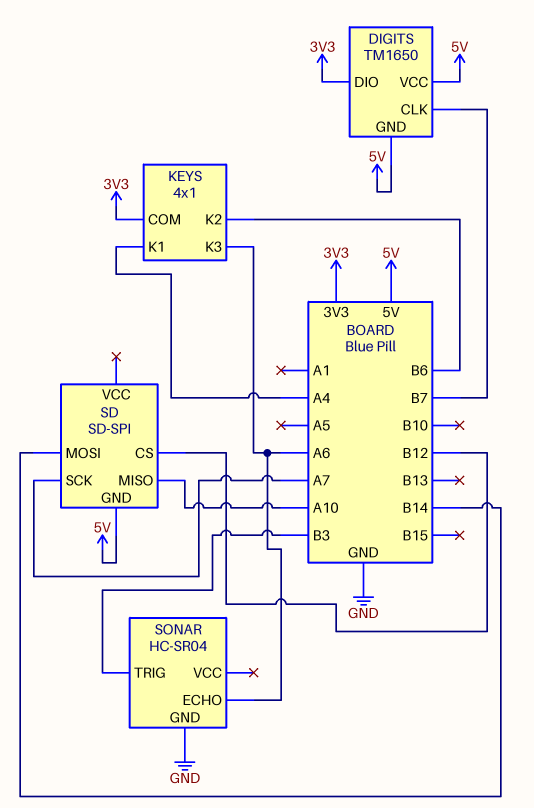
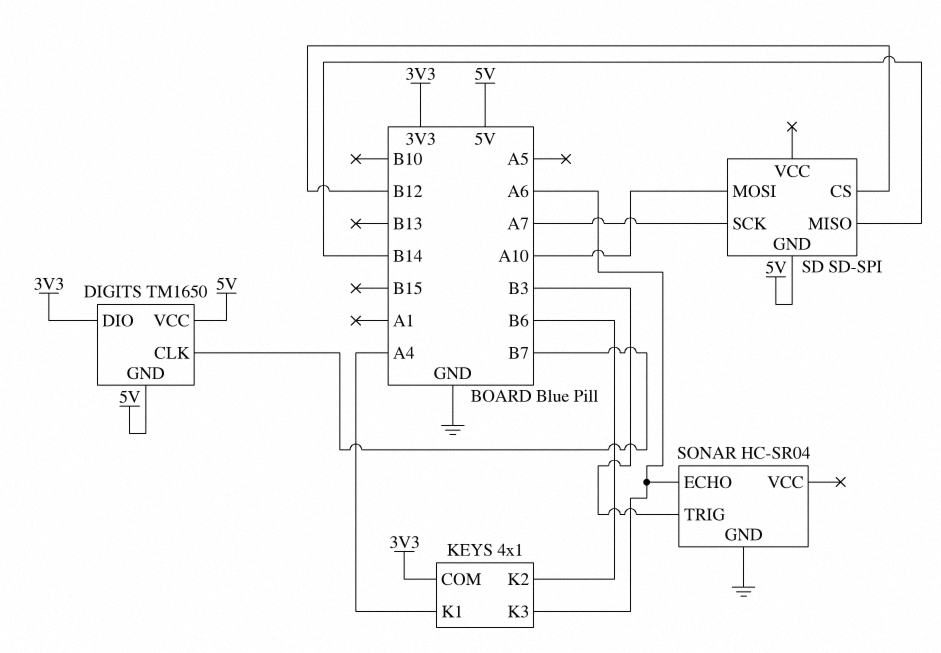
SD pin MISO: A10 -> B14
SD pin MOSI: B14 -> A10

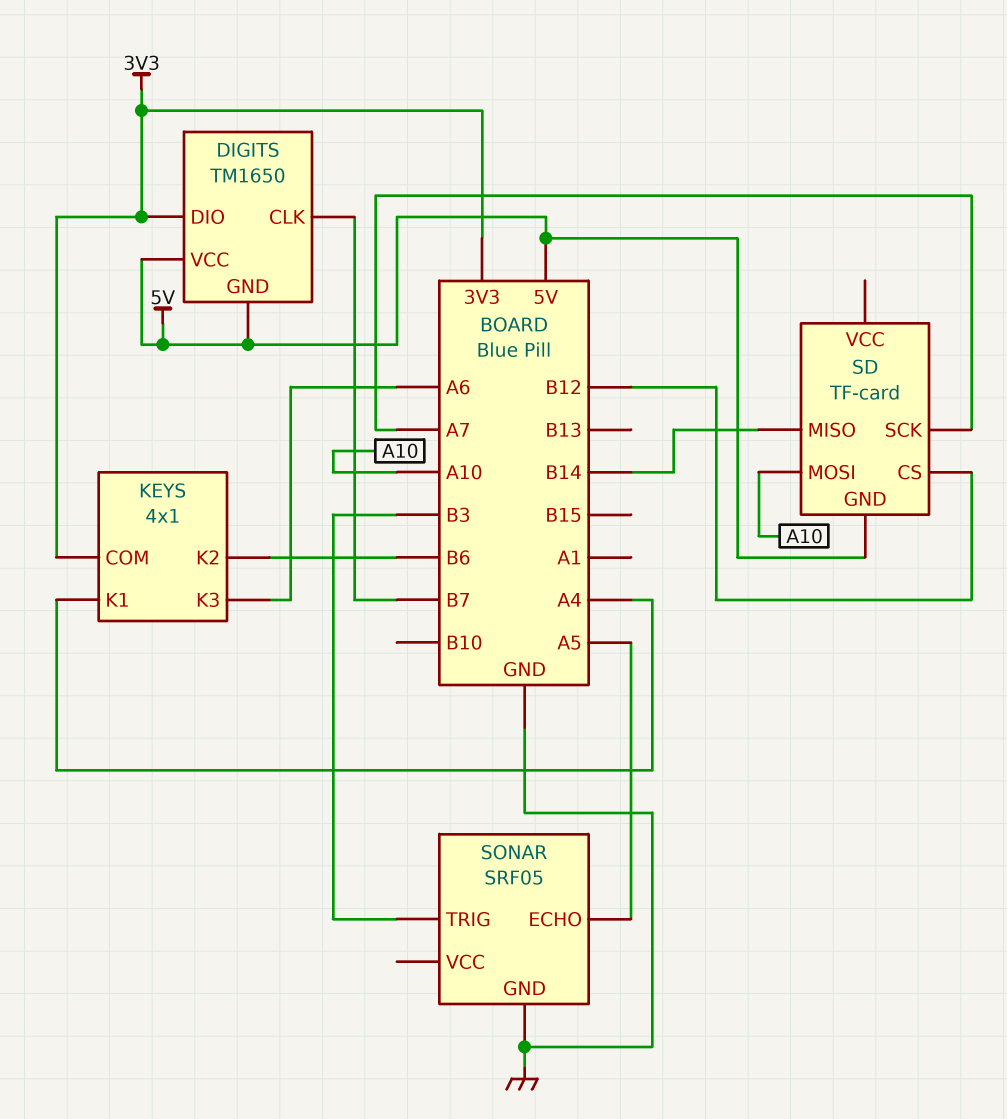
SD: SD-SPI -> TF-card
SONAR: HC-SR04 -> SRF05
SONAR pin ECHO: A6 -> A5

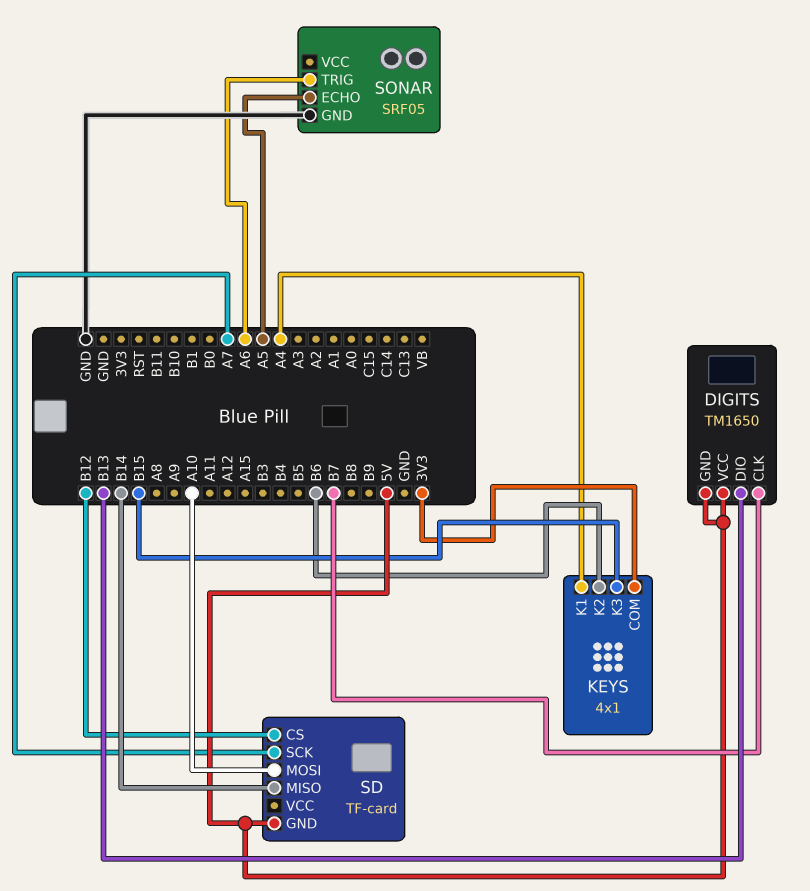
DIGITS pin DIO: 3V3 -> B13
KEYS pin K3: A6 -> B15
SONAR pin TRIG: B3 -> A6

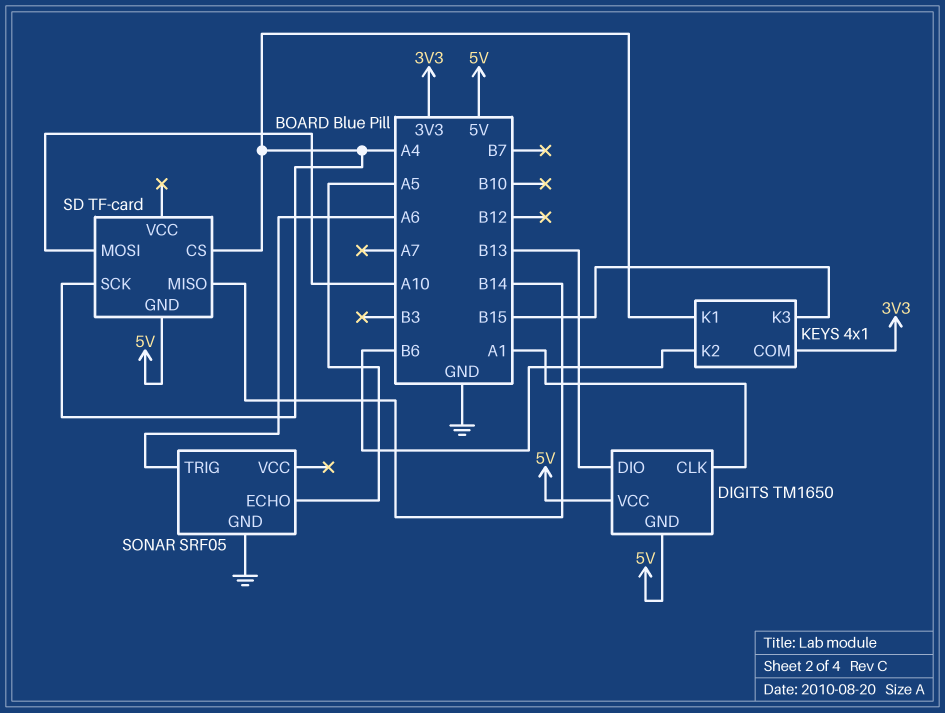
DIGITS pin CLK: B7 -> A1
SD pin CS: B12 -> A4
SD pin SCK: A7 -> A4

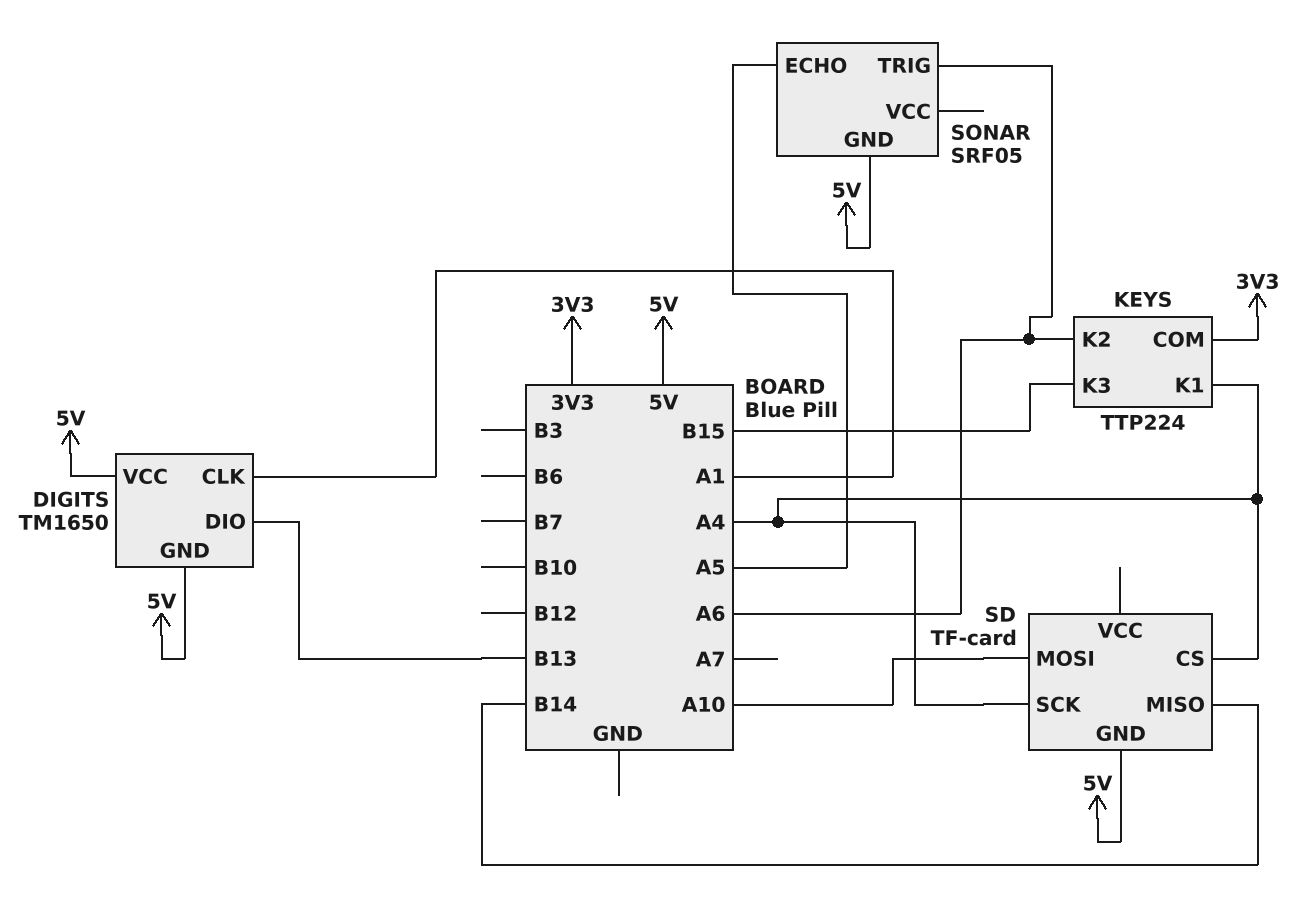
KEYS: 4x1 -> TTP224
KEYS pin K2: B6 -> A6
SONAR pin GND: GND -> 5V

